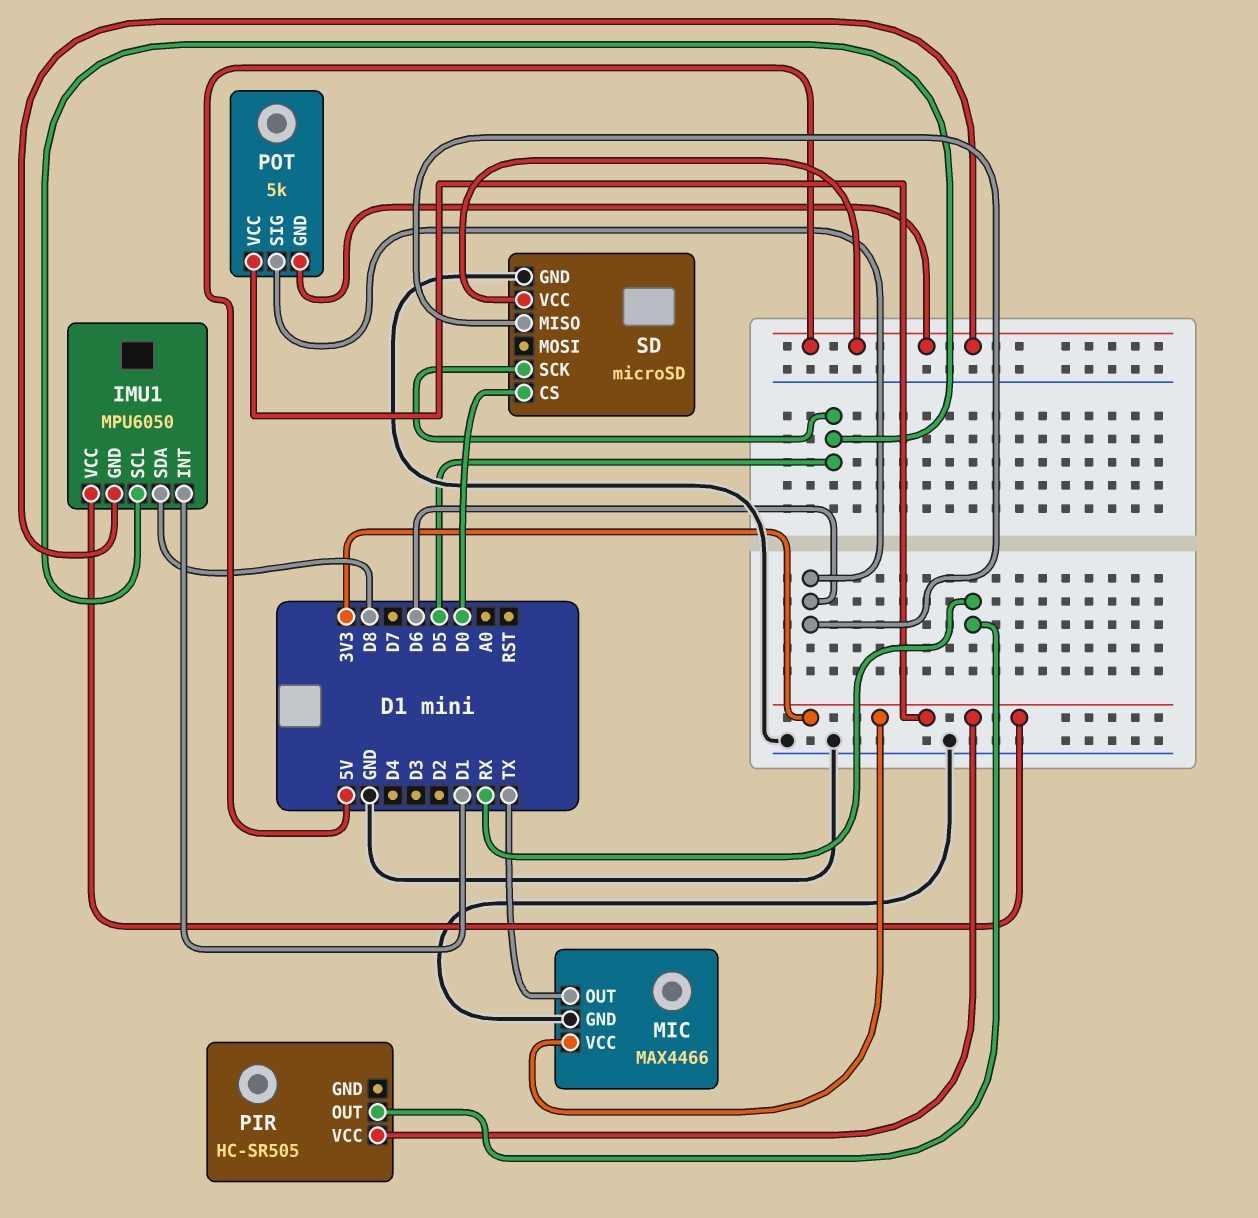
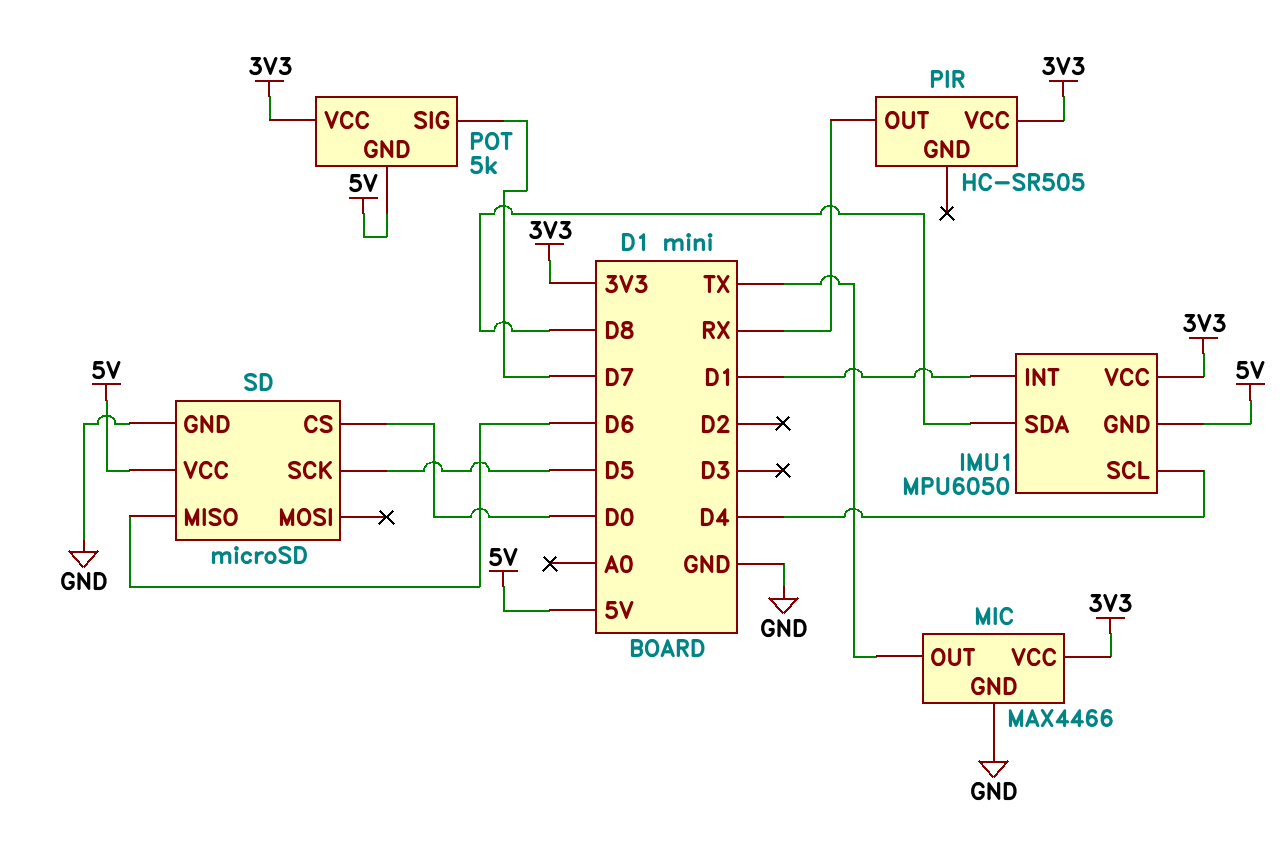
IMU1 pin SCL: D5 -> D4
POT pin SIG: D6 -> D7

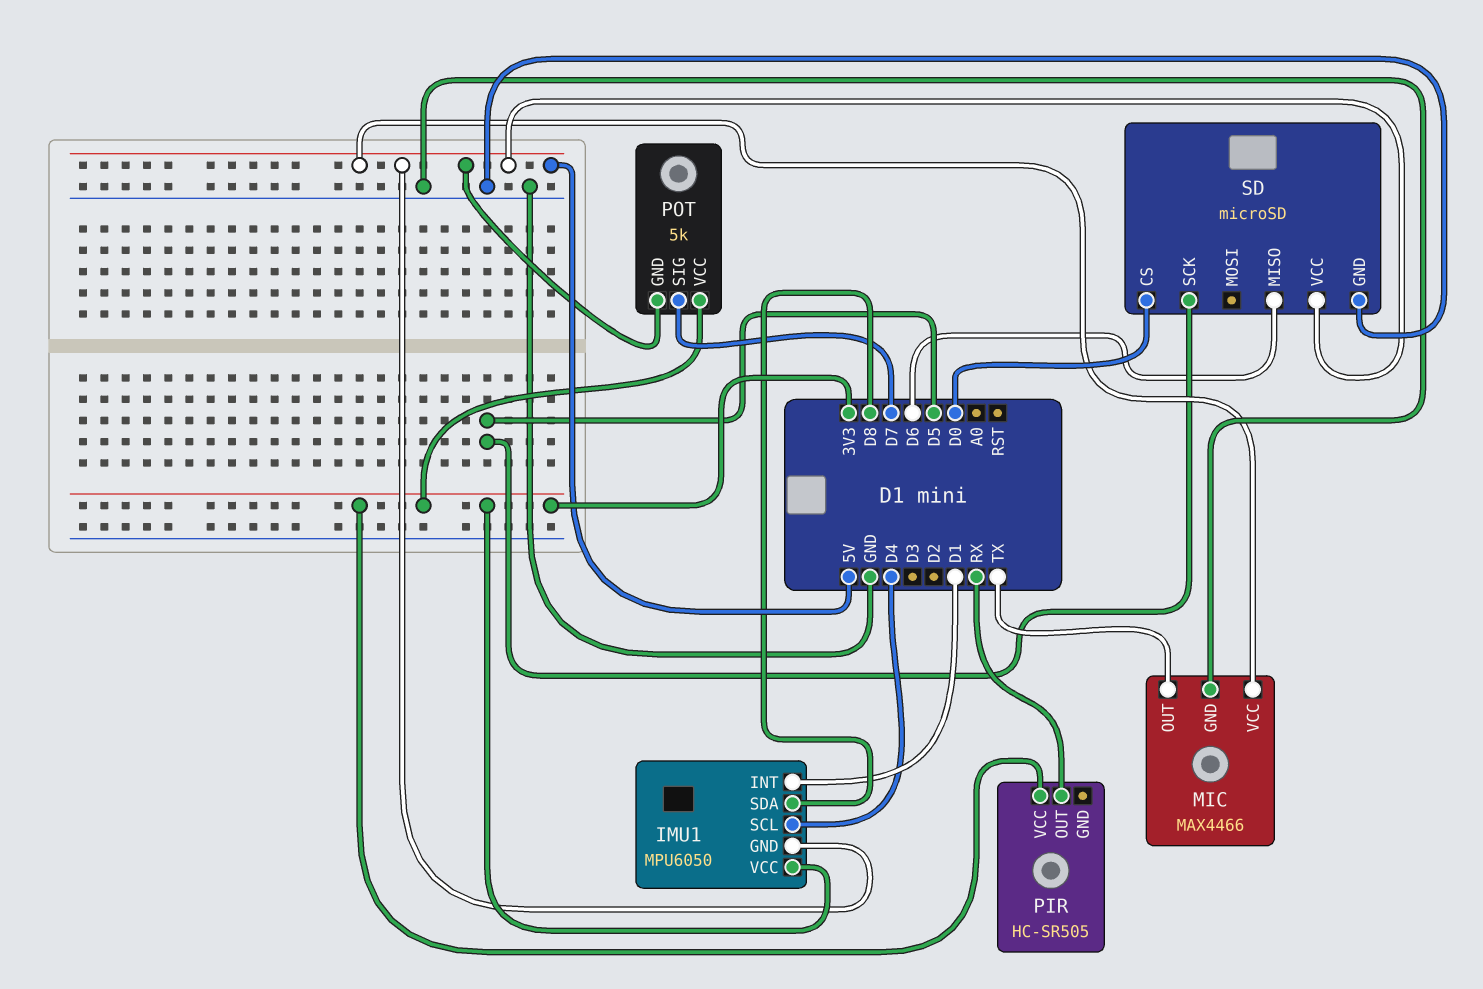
MIC pin VCC: 3V3 -> 5V

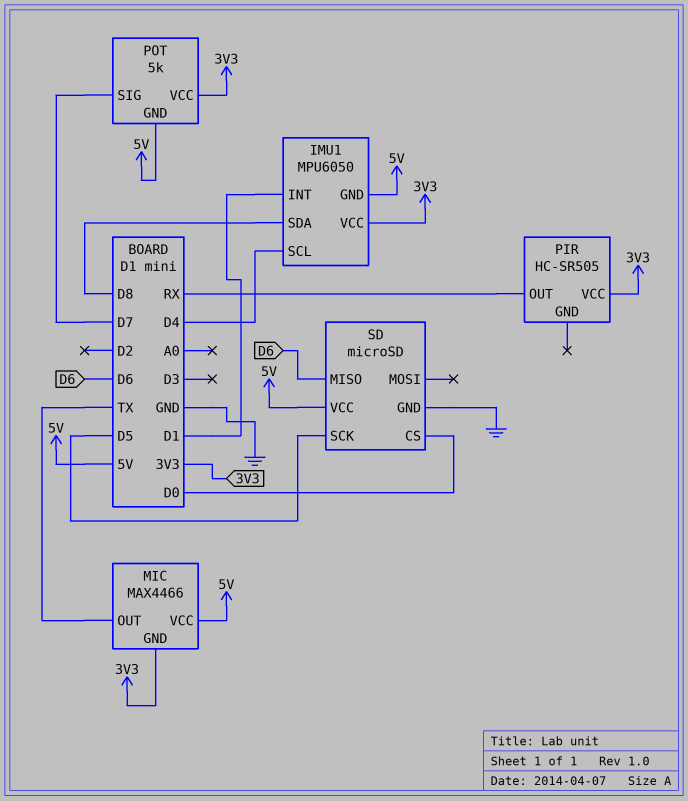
MIC pin GND: GND -> 3V3

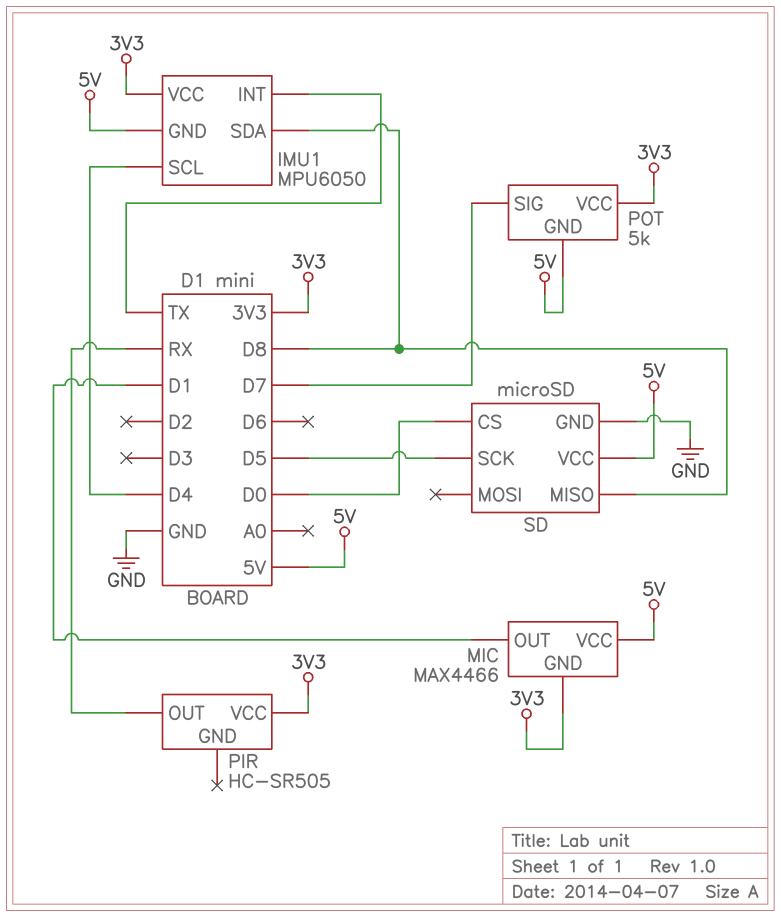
IMU1 pin INT: D1 -> TX
MIC pin OUT: TX -> D1
SD pin MISO: D6 -> D8

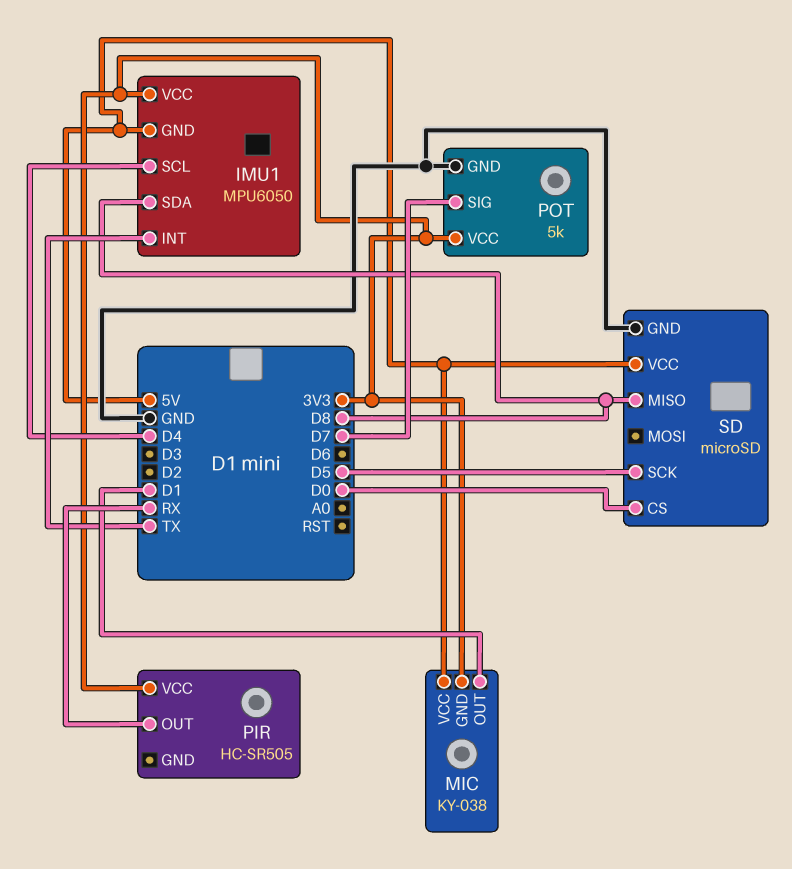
MIC: MAX4466 -> KY-038
POT pin GND: 5V -> GND

